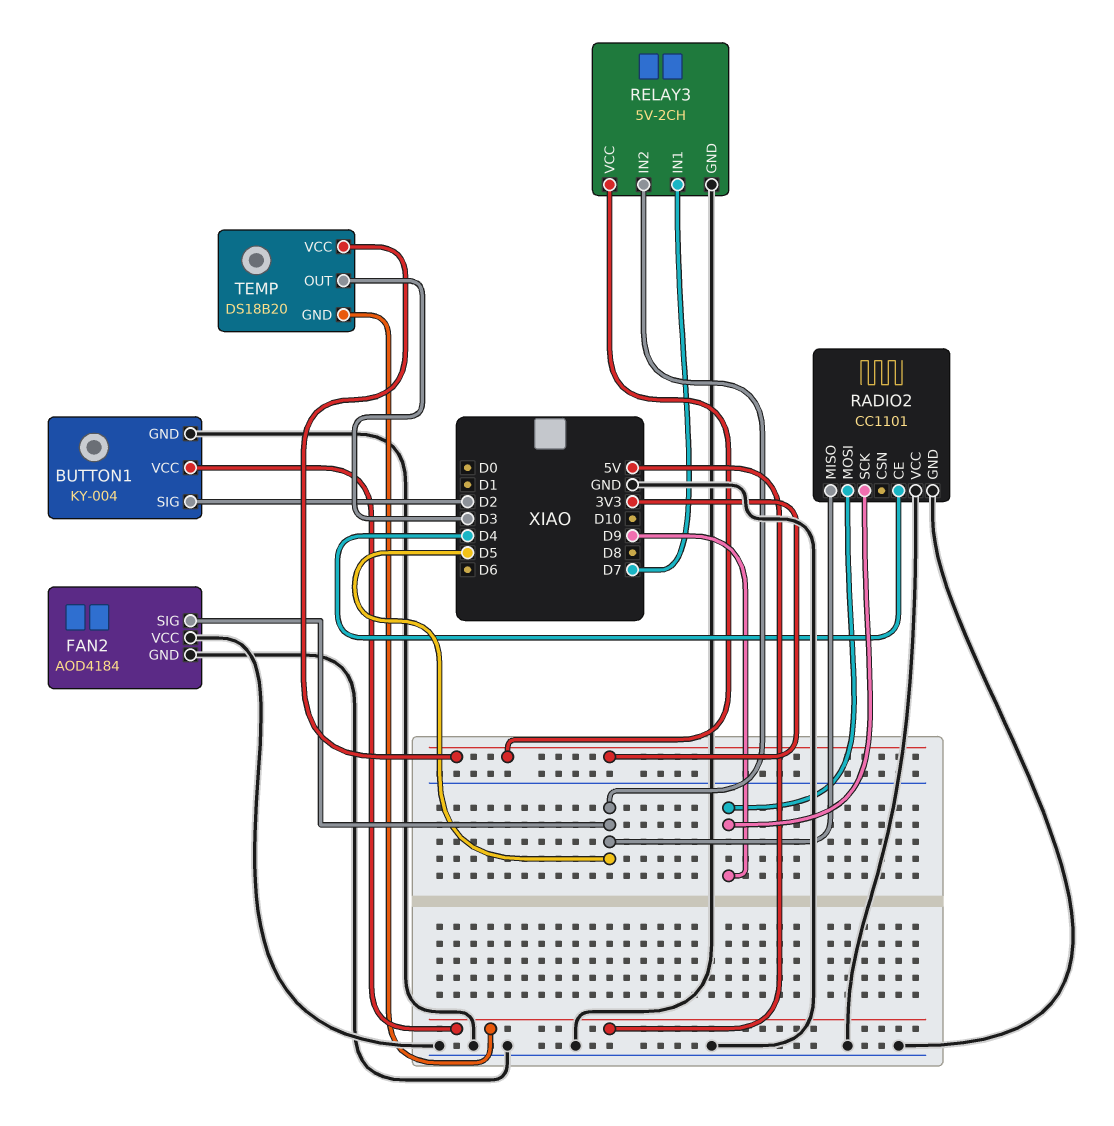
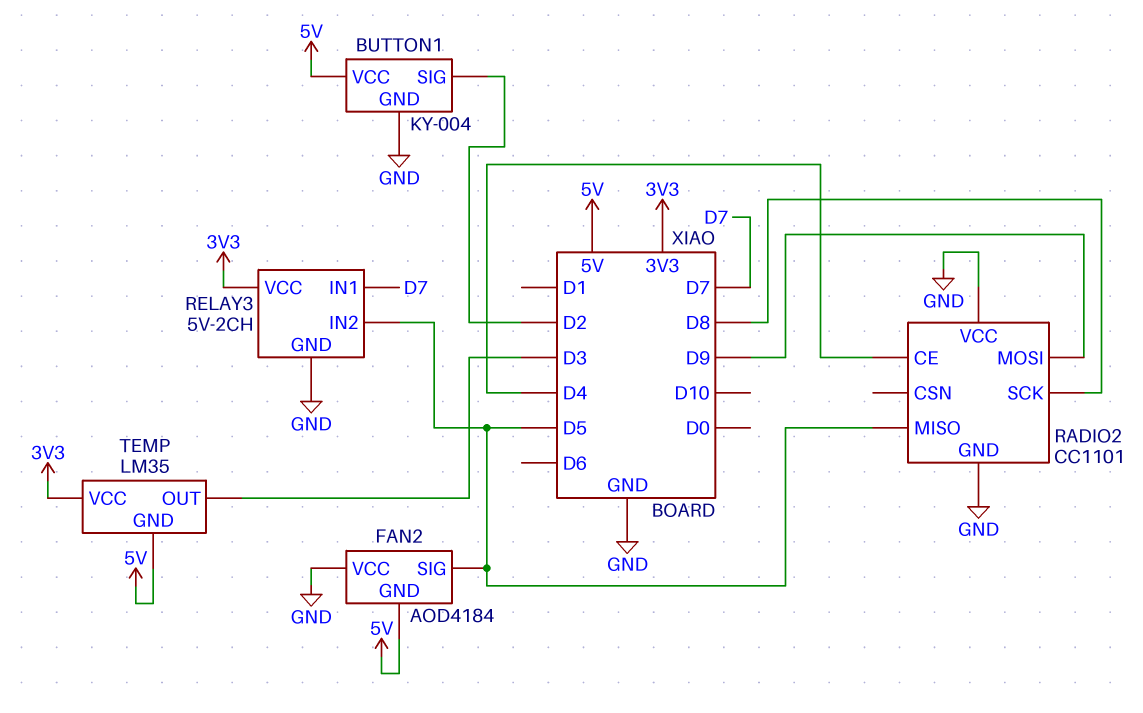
FAN2 pin GND: GND -> 5V
RADIO2 pin SCK: D9 -> D8
TEMP: DS18B20 -> LM35

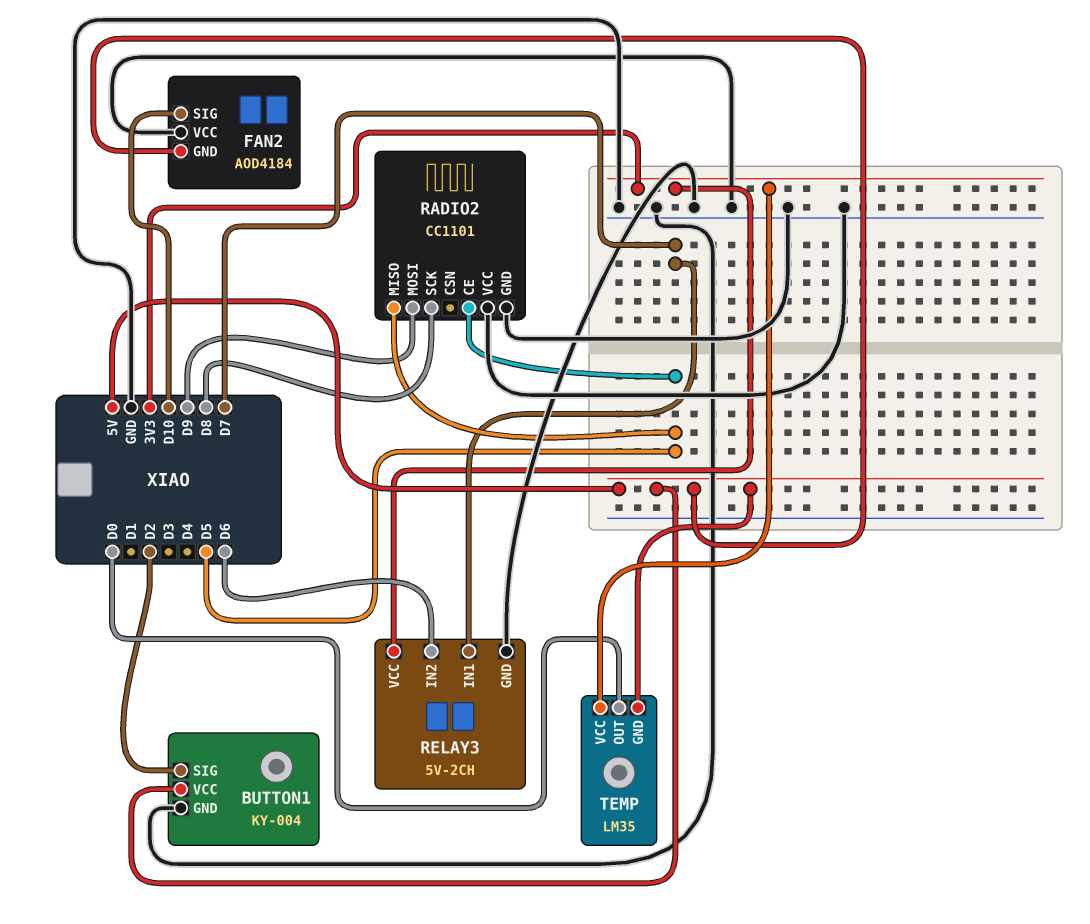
FAN2 pin SIG: D5 -> D10
RADIO2 pin CE: D4 -> D5
RELAY3 pin IN2: D5 -> D6
TEMP pin OUT: D3 -> D0

